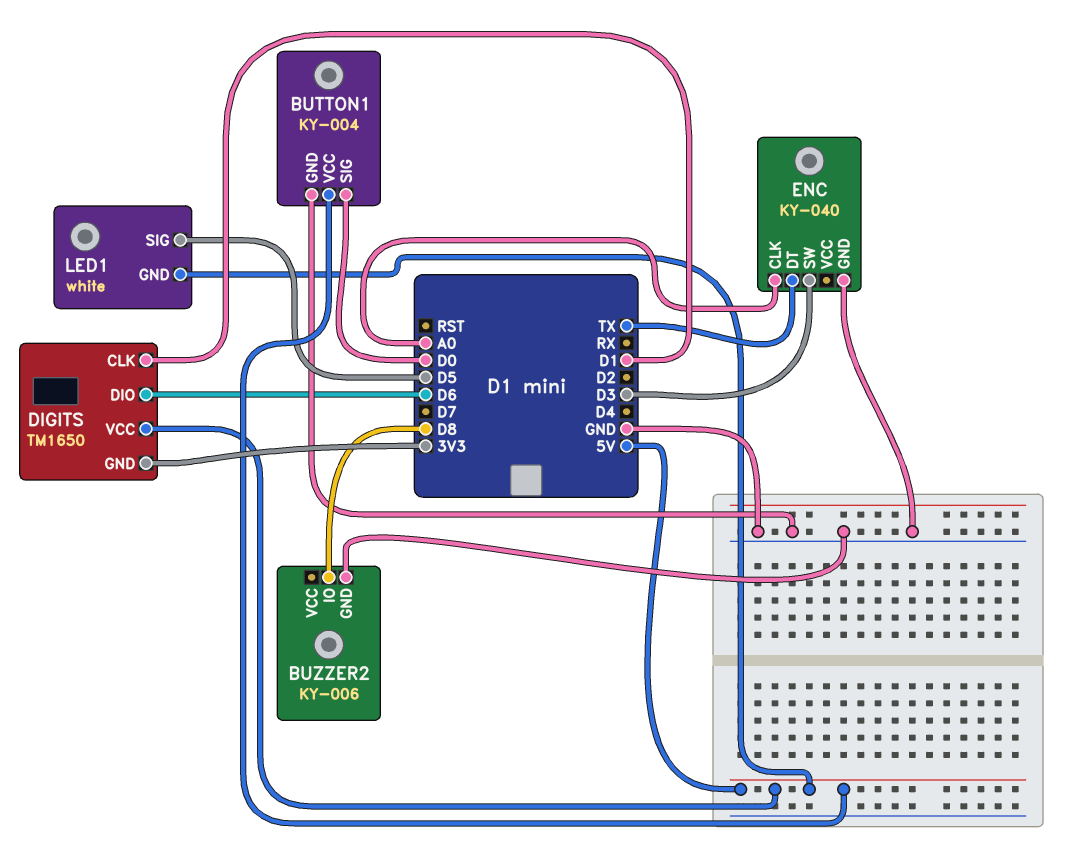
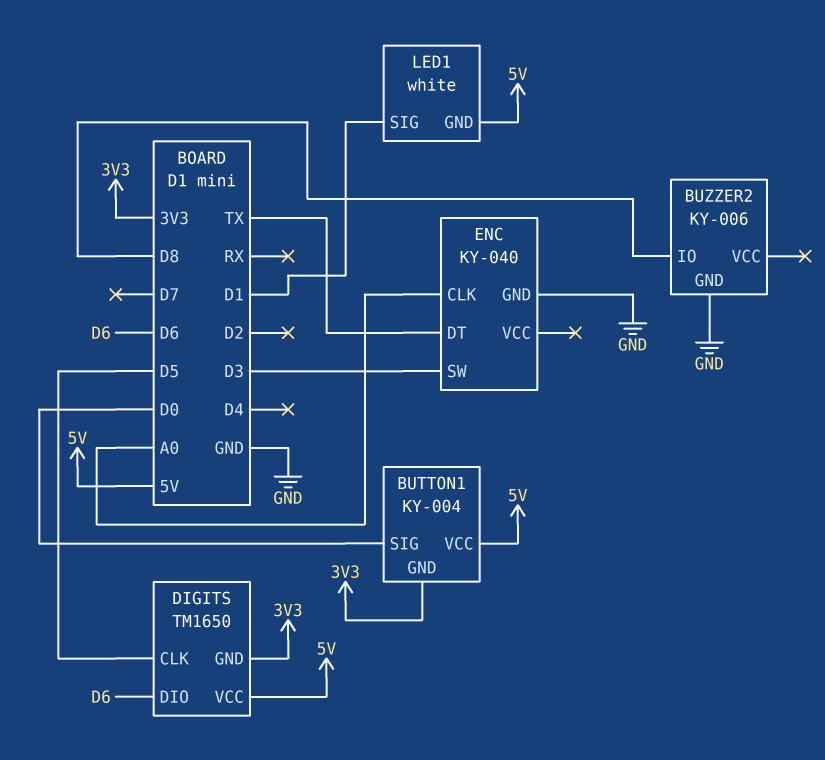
BUTTON1 pin GND: GND -> 3V3
DIGITS pin CLK: D1 -> D5
LED1 pin SIG: D5 -> D1

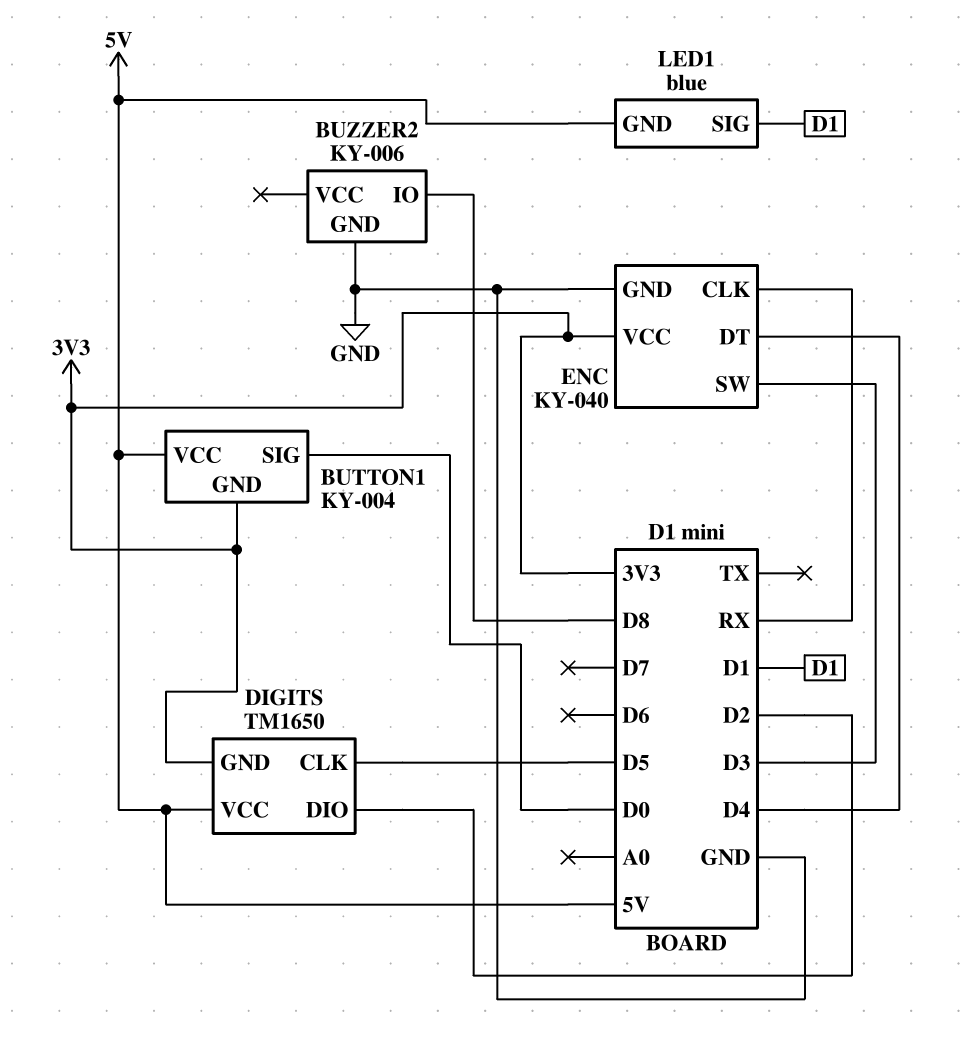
DIGITS pin DIO: D6 -> D2
ENC pin CLK: A0 -> RX
ENC pin DT: TX -> D4
ENC pin VCC: none -> 3V3
LED1: white -> blue

